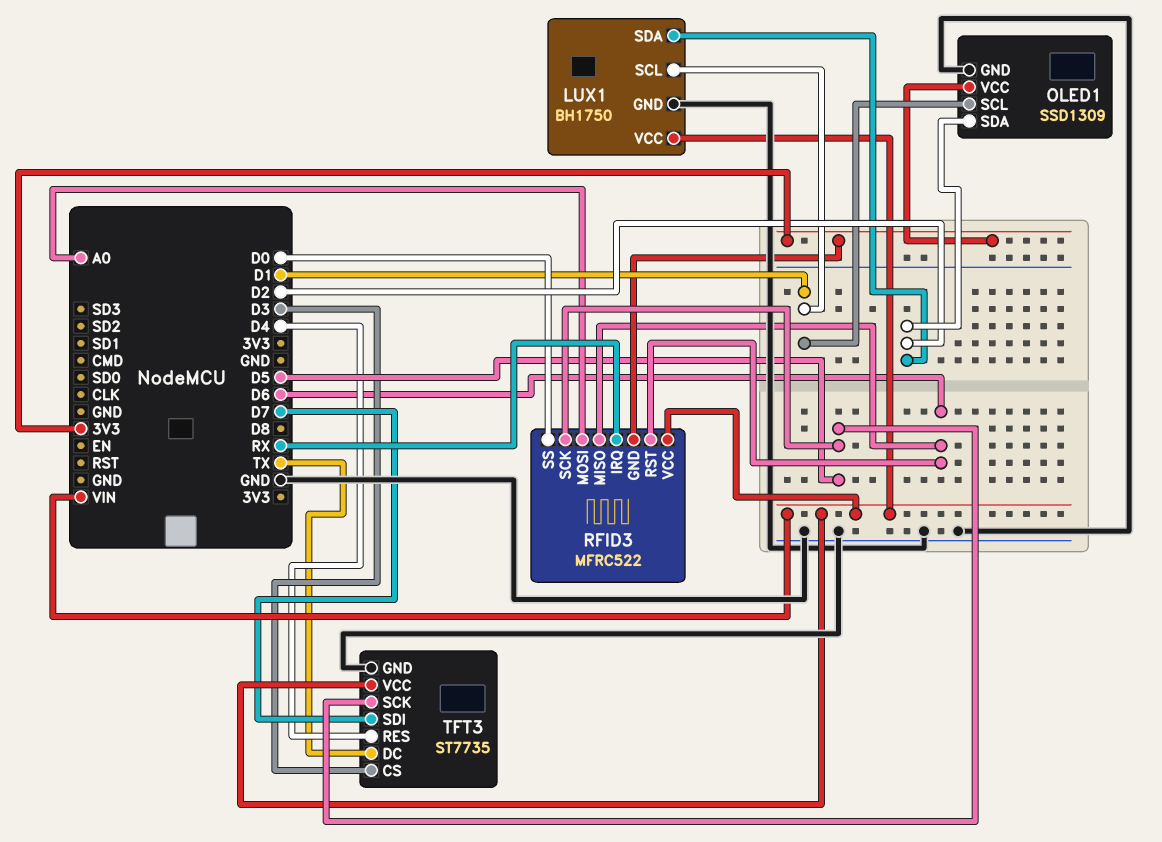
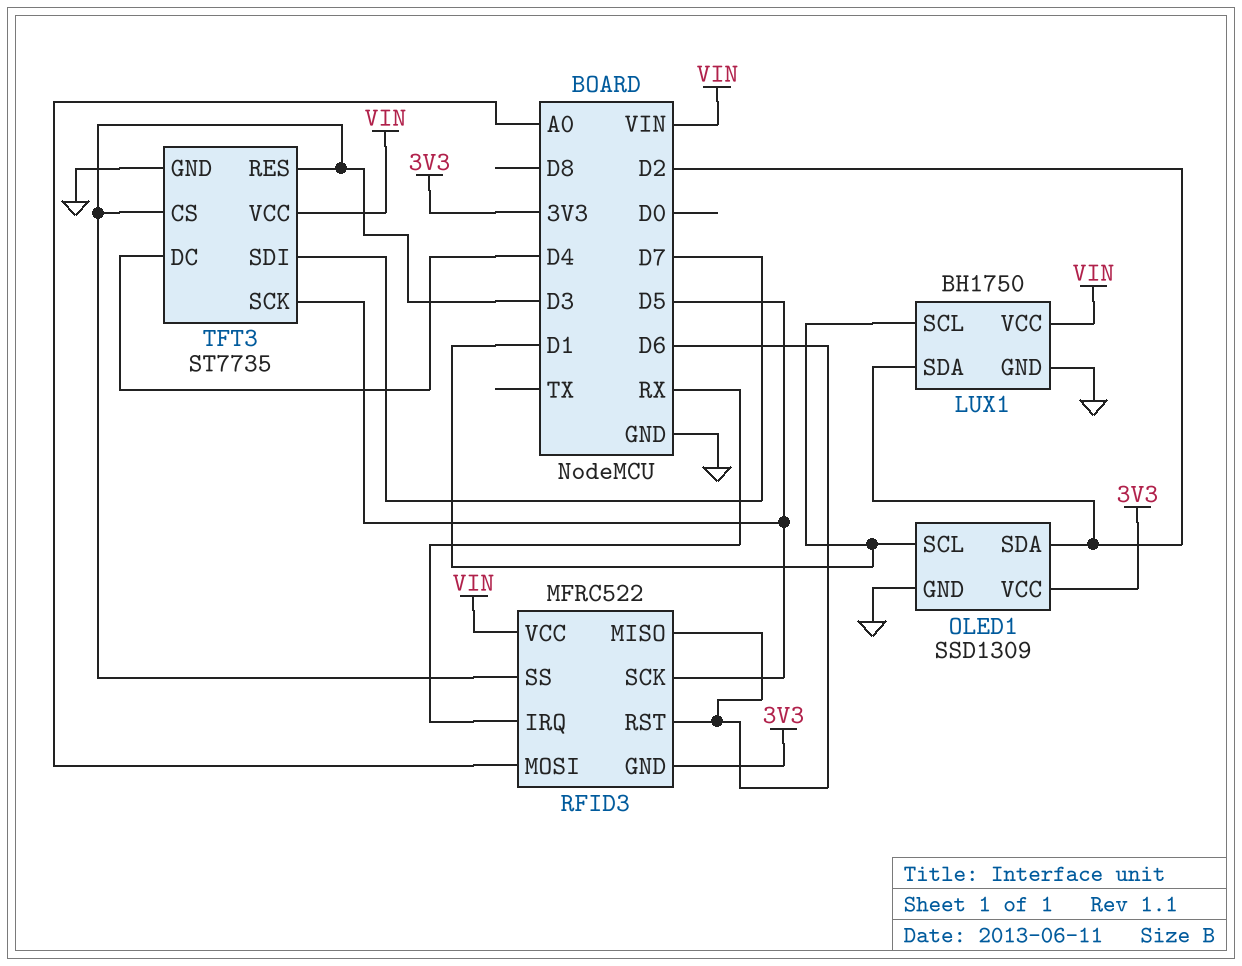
RFID3 pin SS: D0 -> D3
TFT3 pin DC: TX -> D4
TFT3 pin RES: D4 -> D3

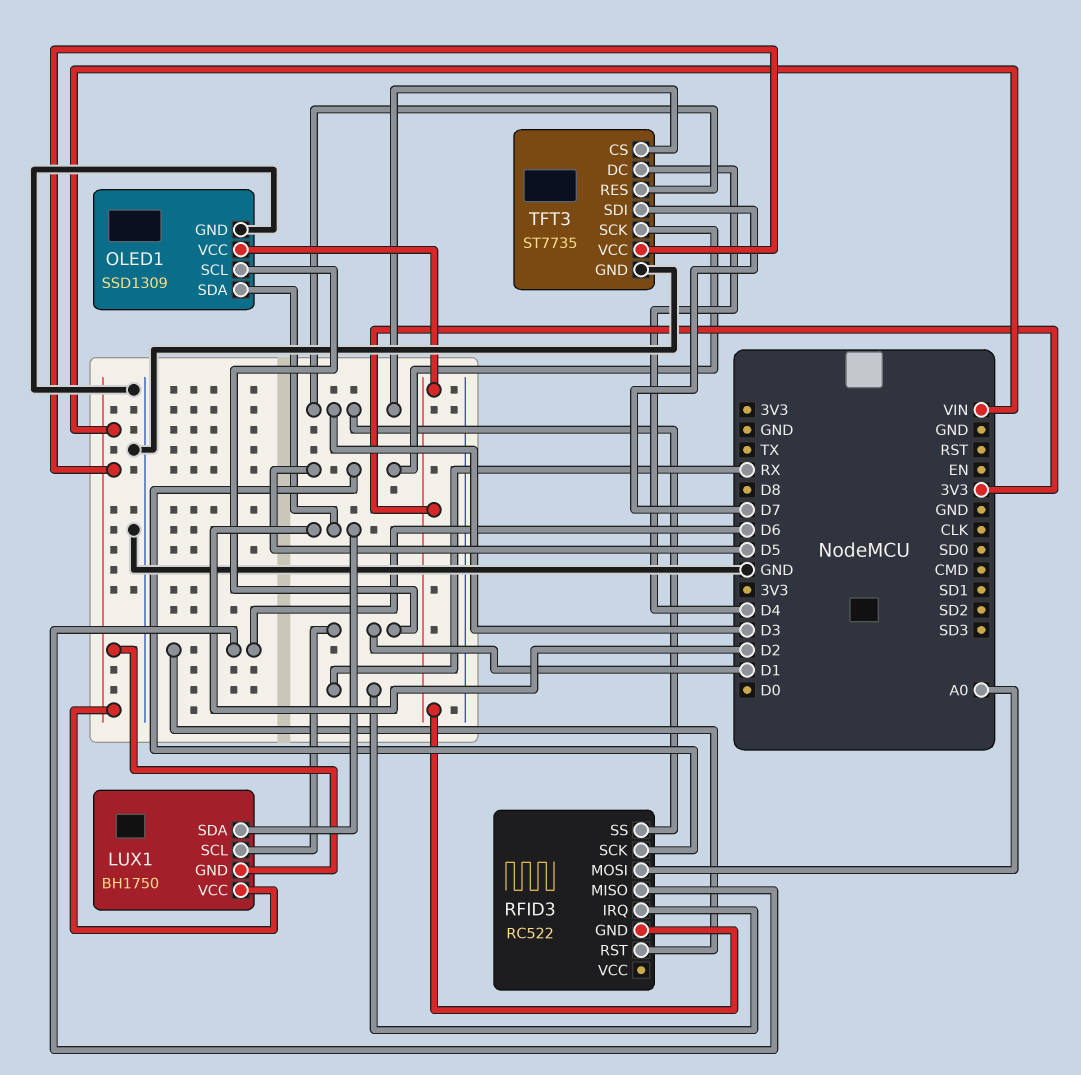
LUX1 pin GND: GND -> VIN
RFID3: MFRC522 -> RC522
RFID3 pin VCC: VIN -> none

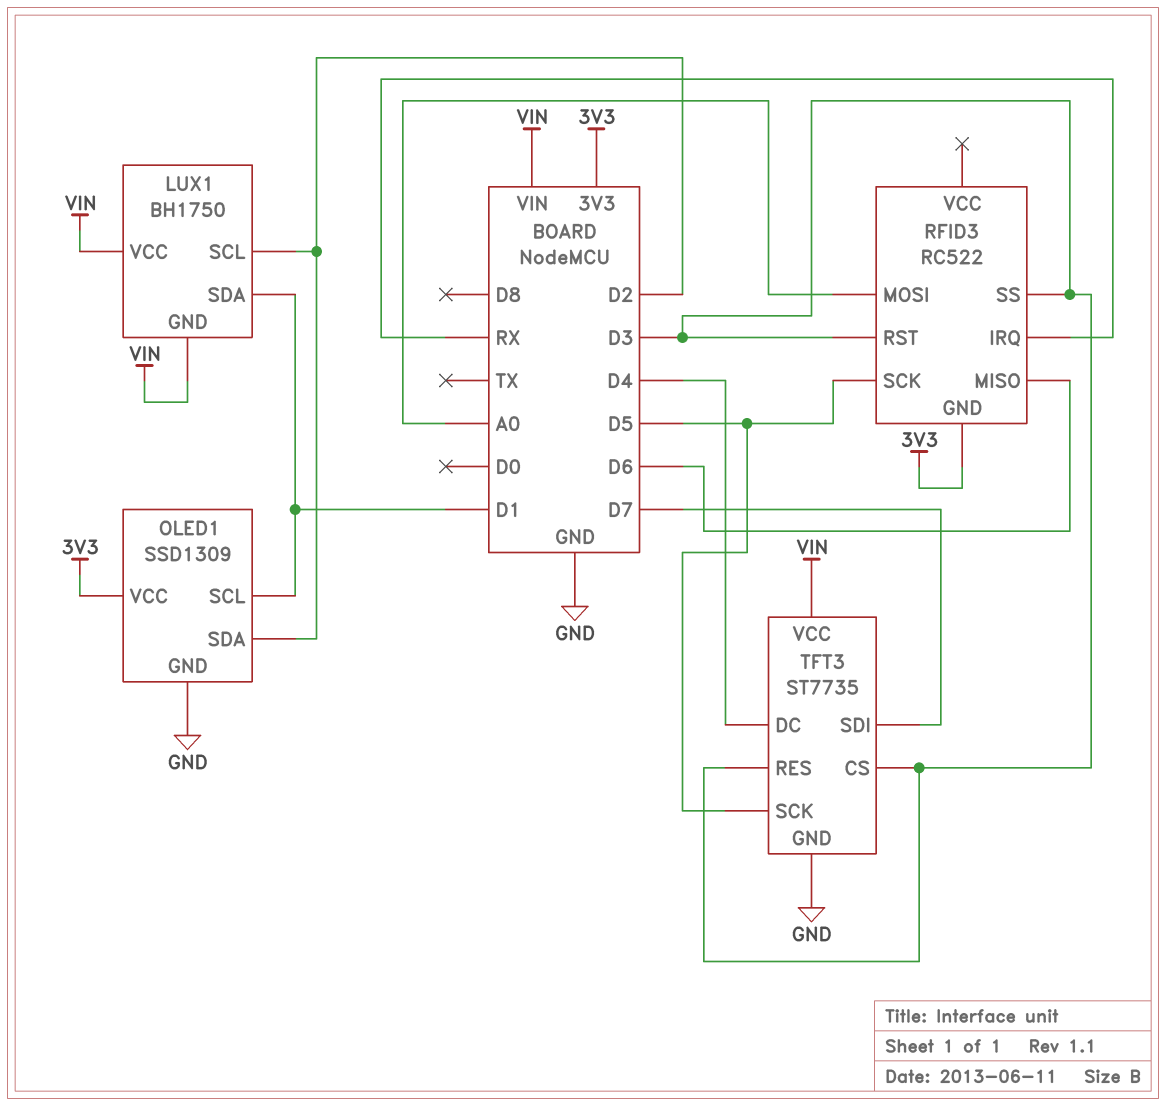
LUX1 pin SCL: D1 -> D2
LUX1 pin SDA: D2 -> D1
RFID3 pin RST: D6 -> D3

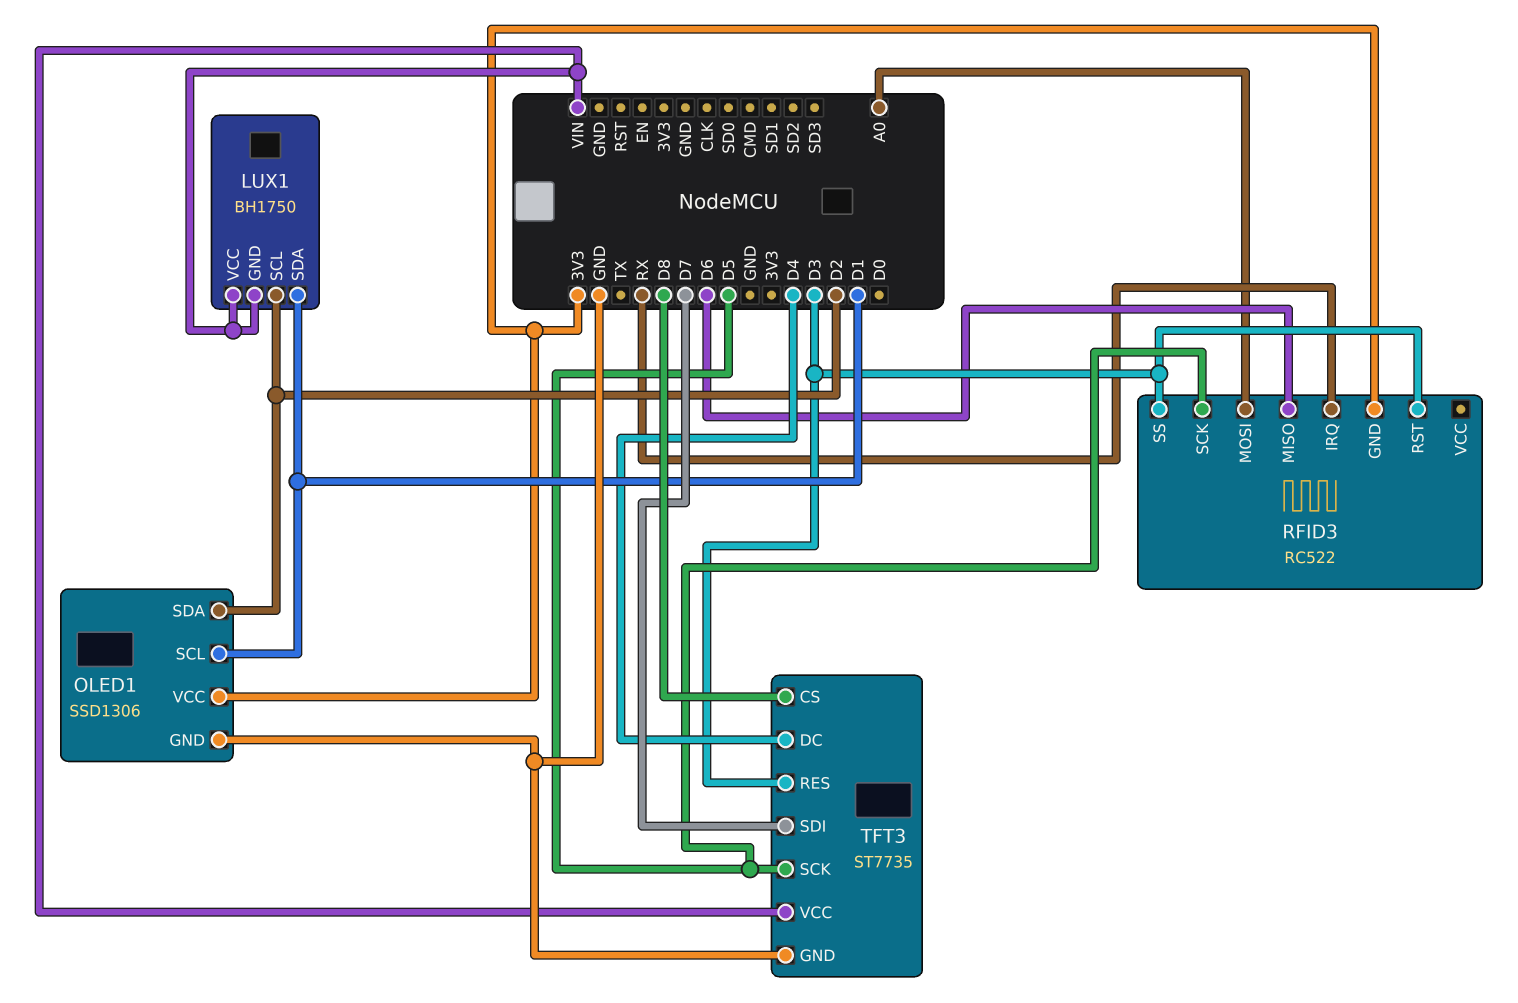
OLED1: SSD1309 -> SSD1306
TFT3 pin CS: D3 -> D8

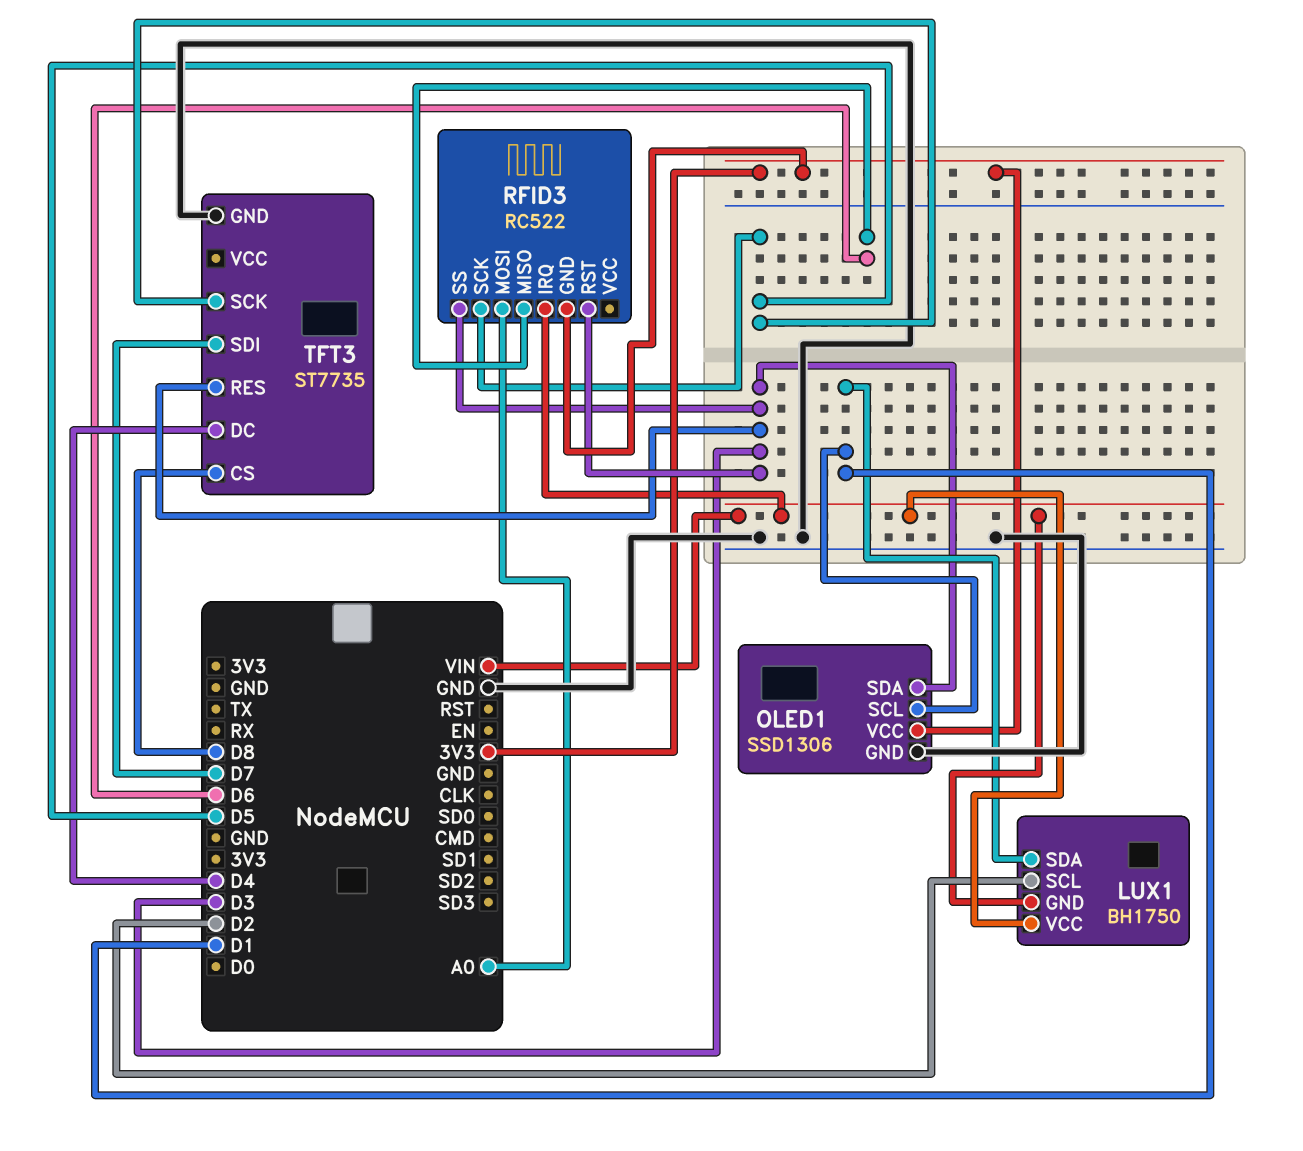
OLED1 pin SDA: D2 -> D3
RFID3 pin IRQ: RX -> VIN
TFT3 pin VCC: VIN -> none

